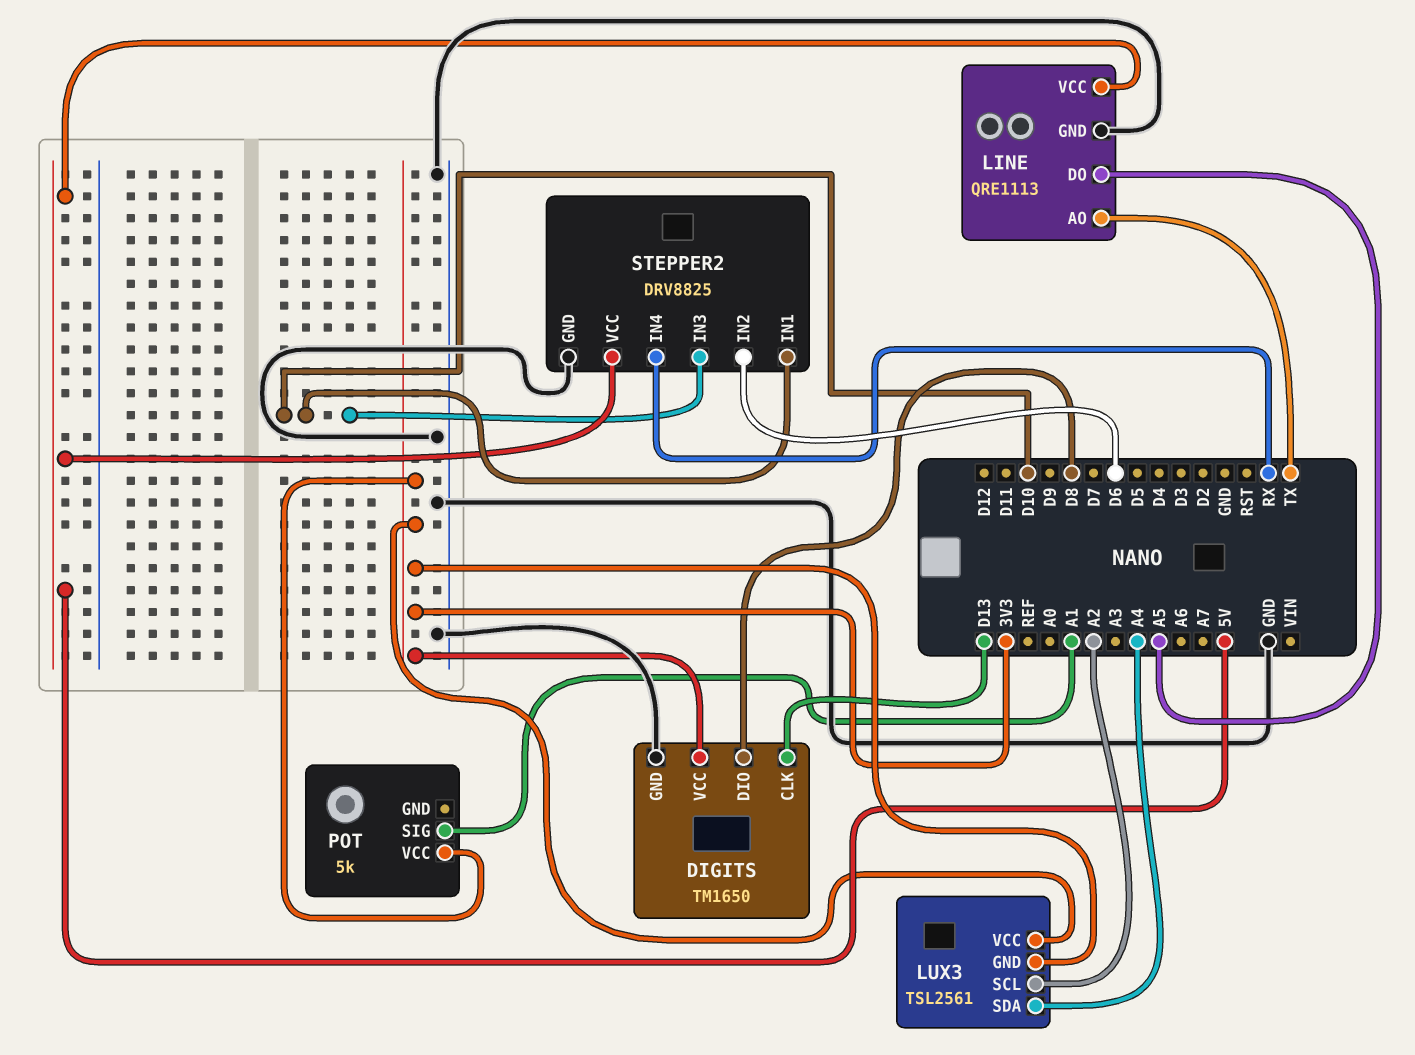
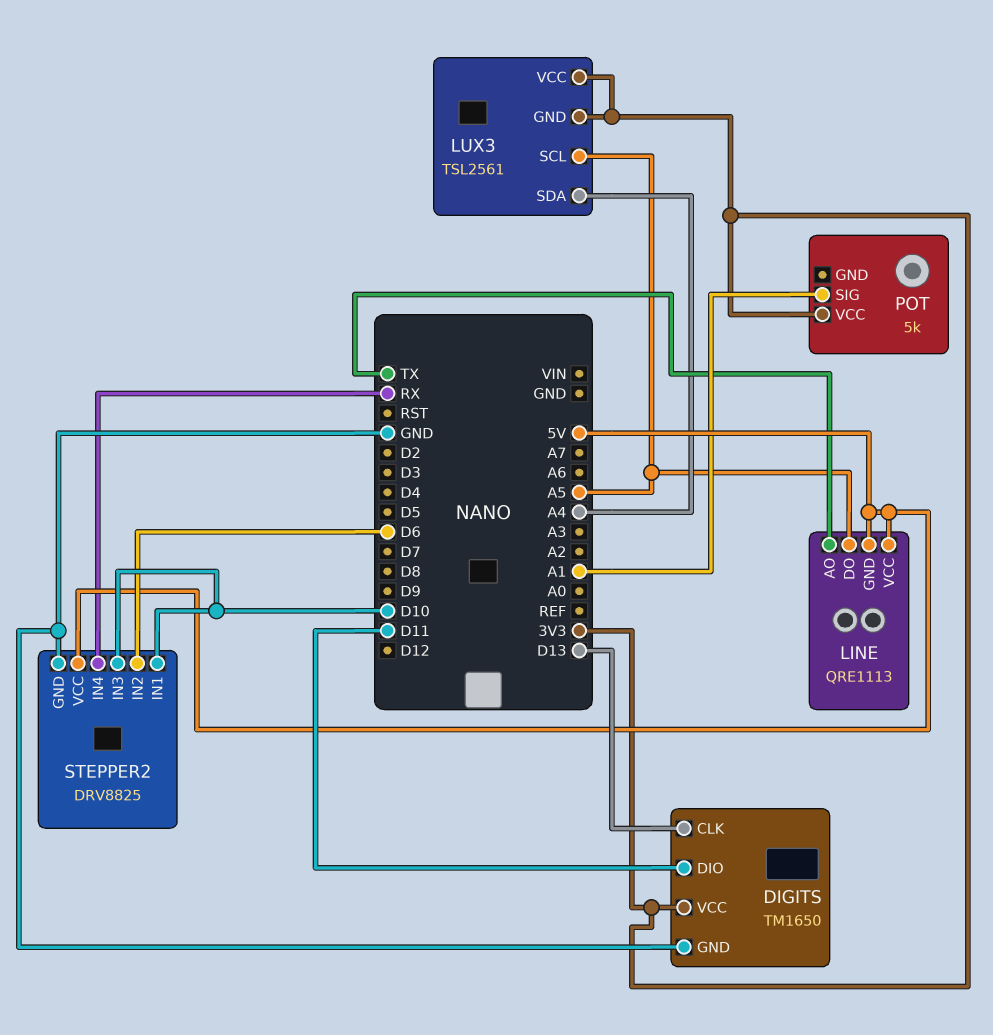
DIGITS pin DIO: D8 -> D11
LINE pin GND: GND -> 5V
LUX3 pin SCL: A2 -> A5

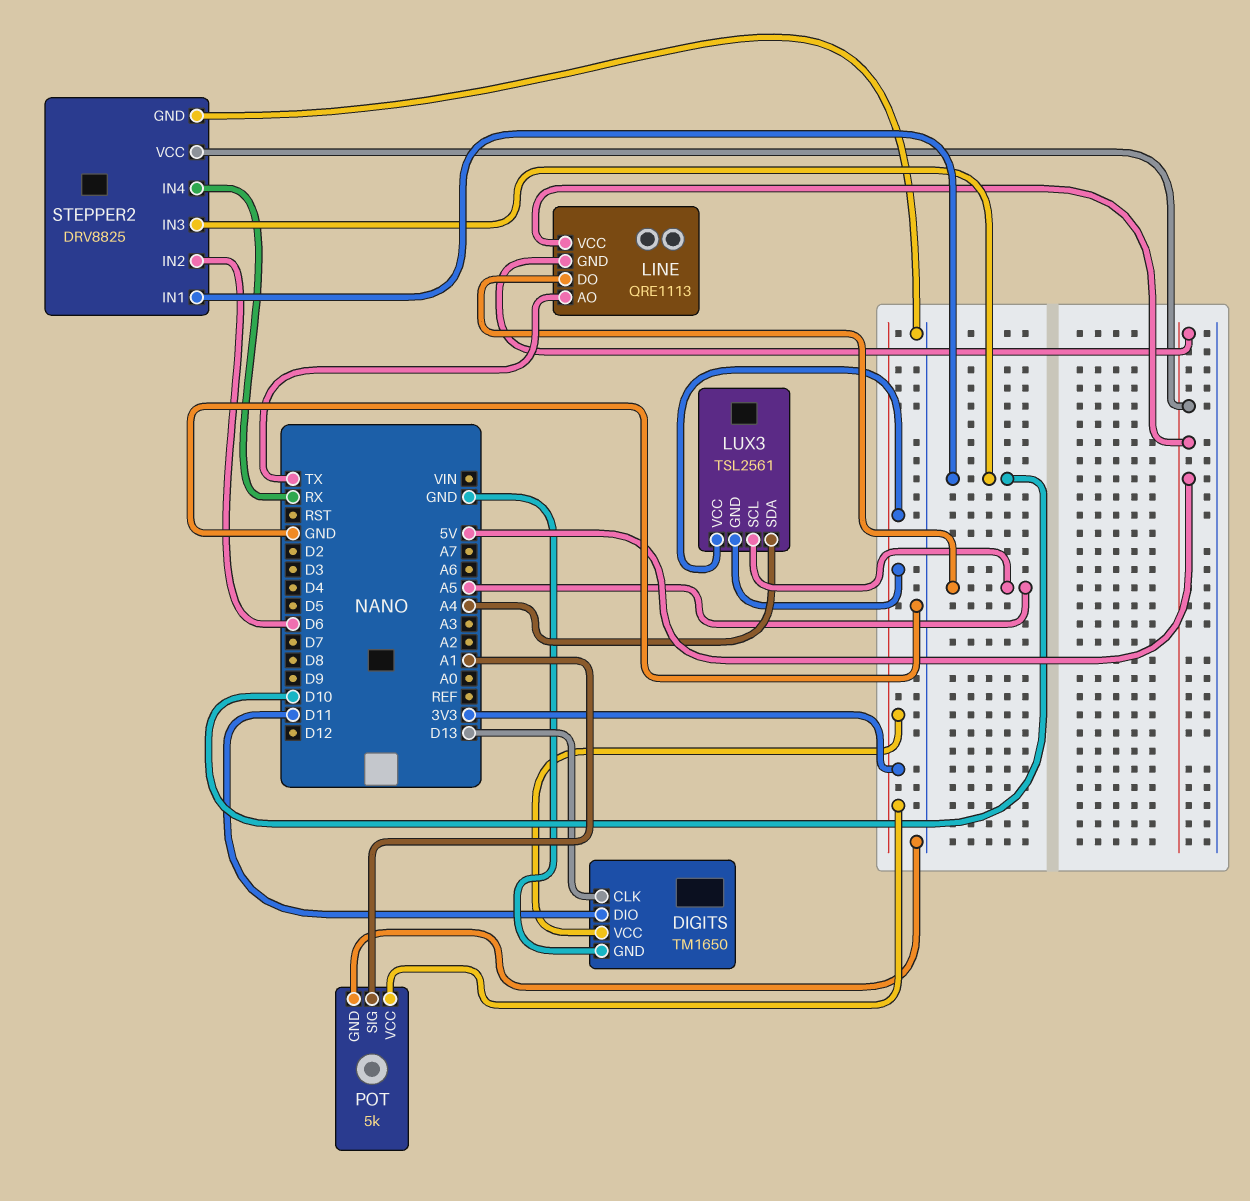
POT pin GND: none -> GND

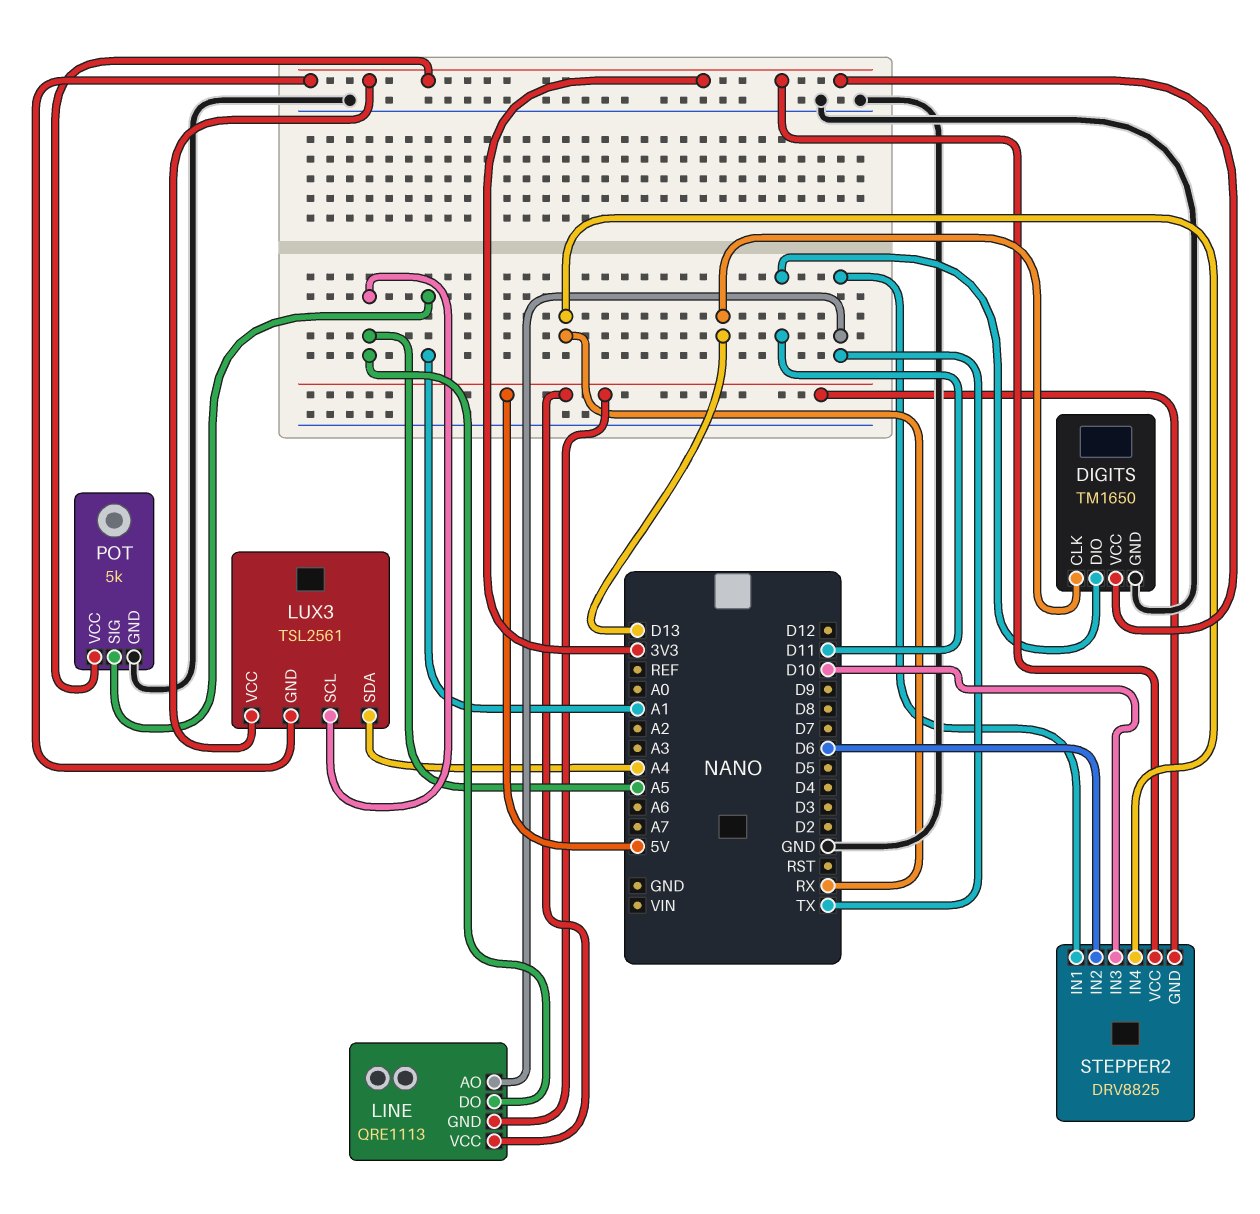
STEPPER2 pin GND: GND -> 5V
STEPPER2 pin IN1: D10 -> TX
STEPPER2 pin VCC: 5V -> 3V3

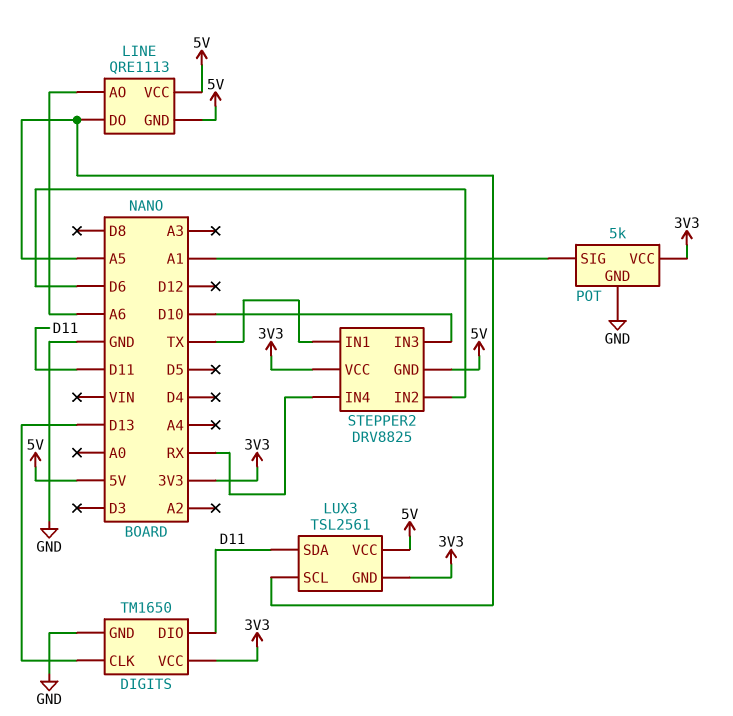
LINE pin AO: TX -> A6
LUX3 pin SDA: A4 -> D11
LUX3 pin VCC: 3V3 -> 5V

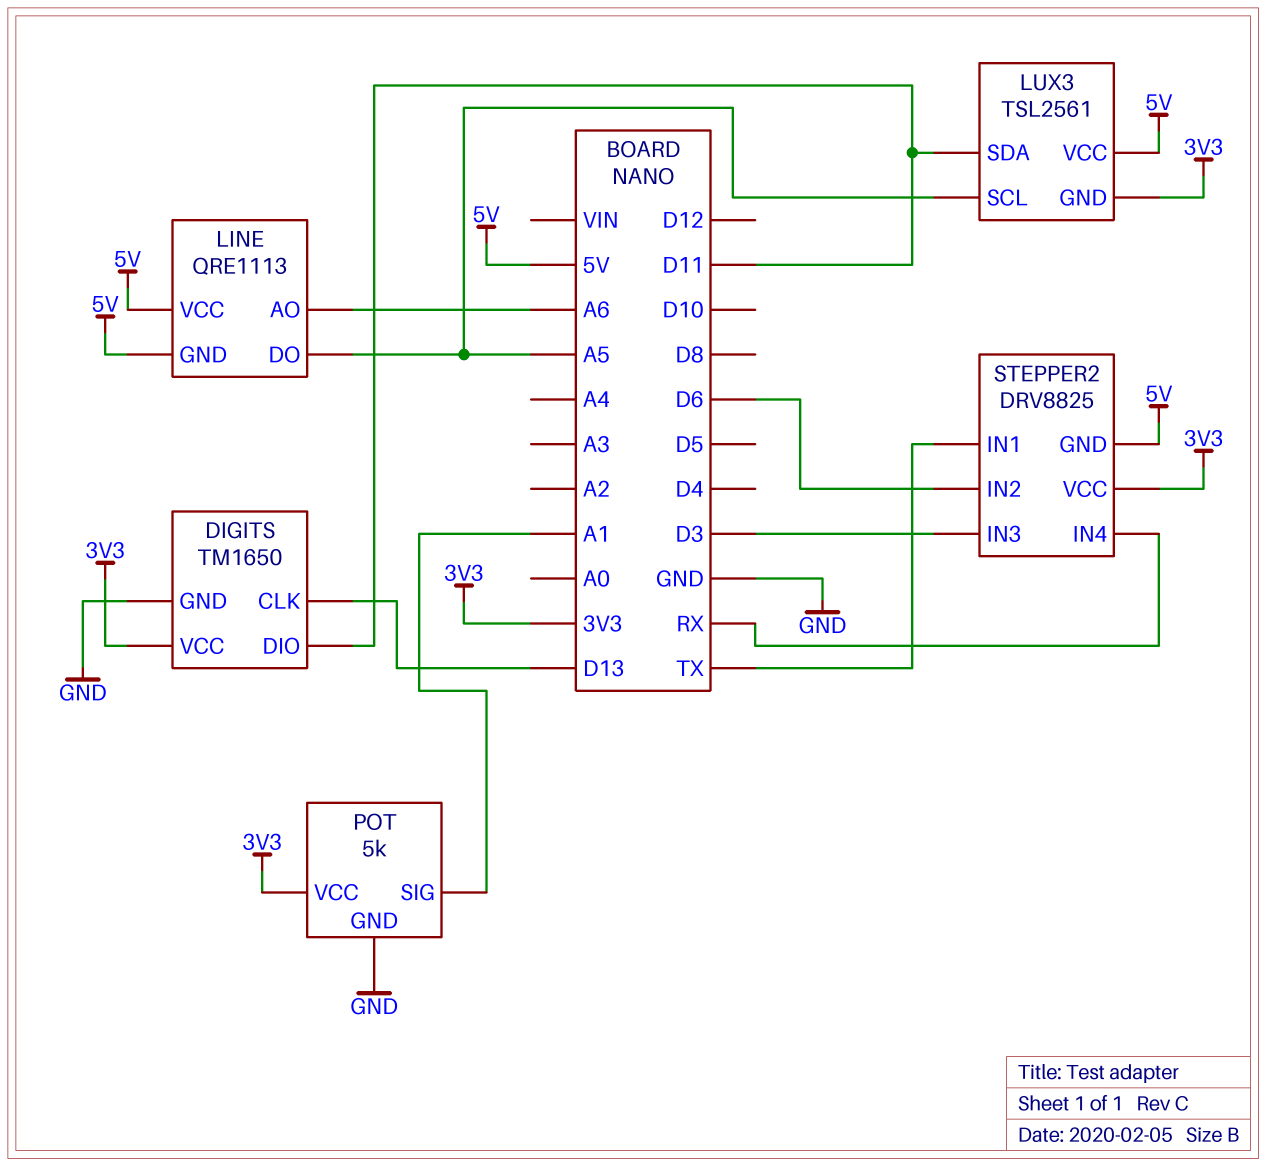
STEPPER2 pin IN3: D10 -> D3

